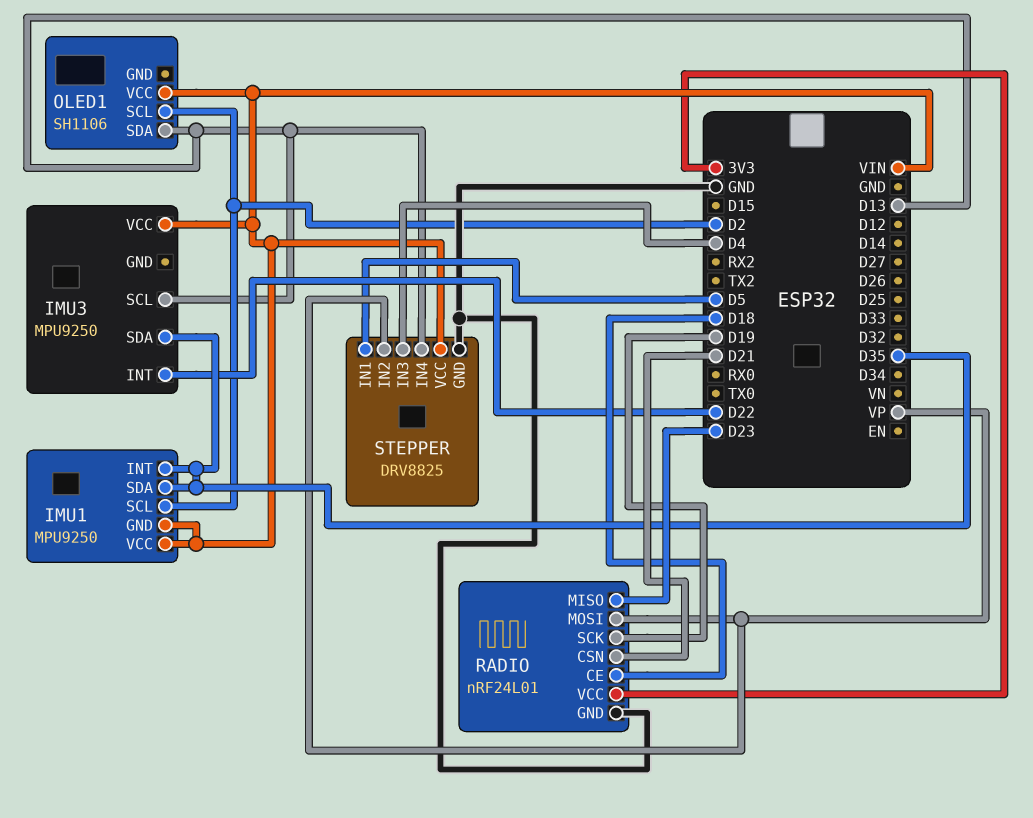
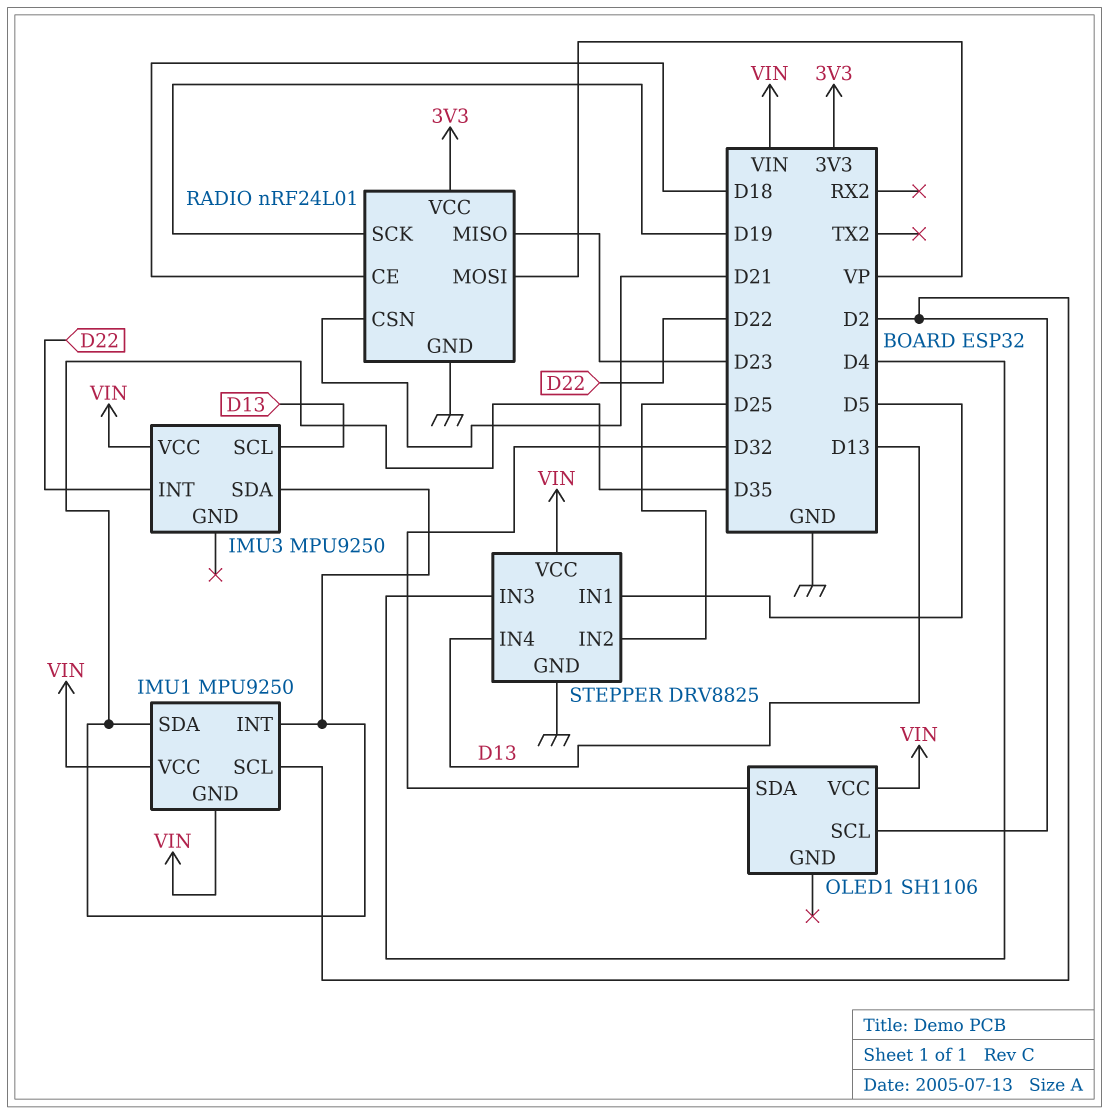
OLED1 pin SDA: D13 -> D32
STEPPER pin IN2: VP -> D25

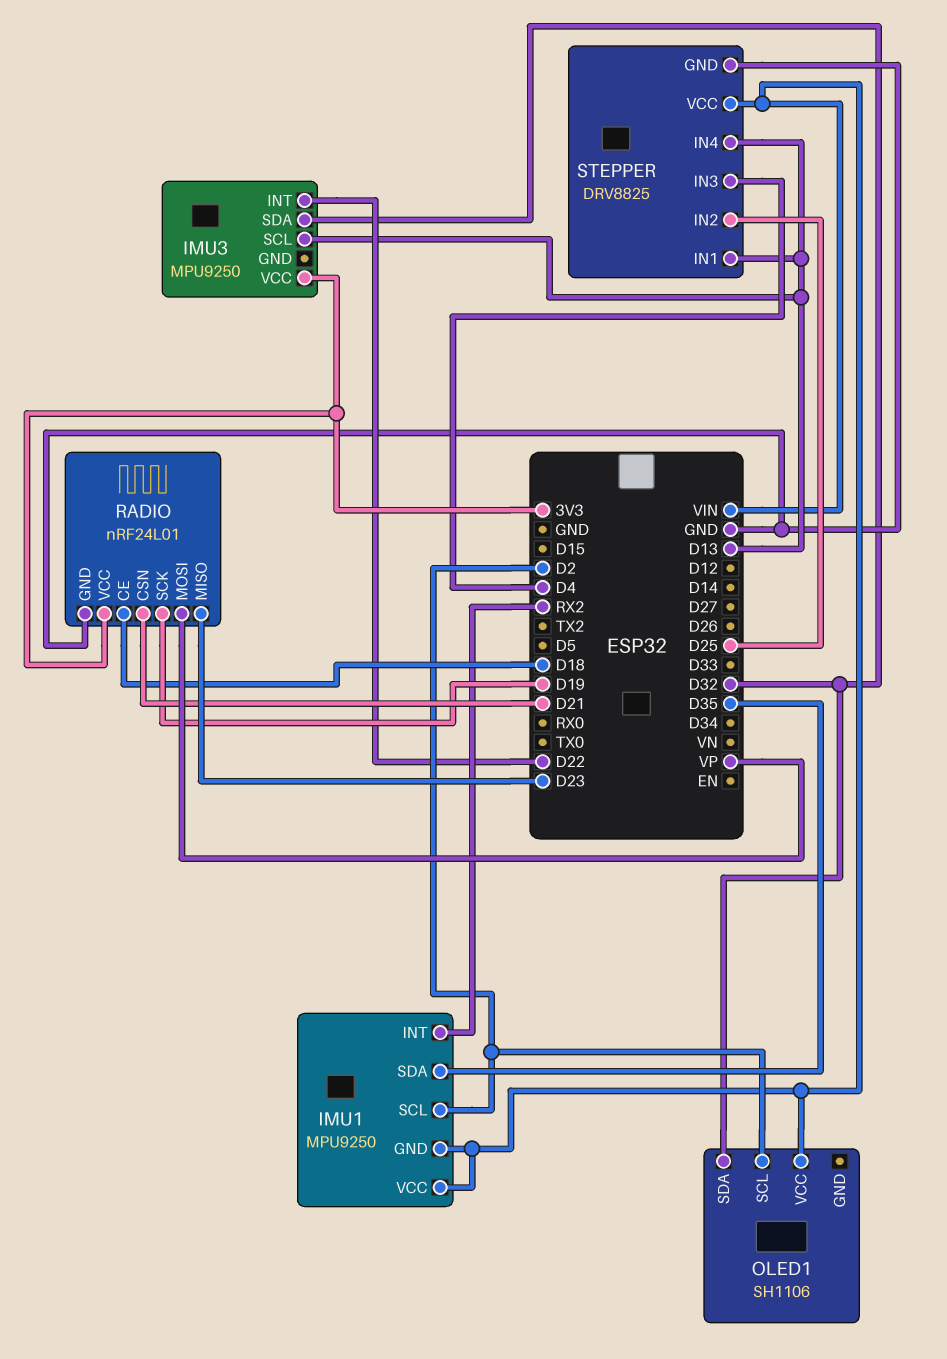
IMU1 pin INT: D35 -> RX2
IMU3 pin SDA: D35 -> D32
IMU3 pin VCC: VIN -> 3V3
STEPPER pin IN1: D5 -> D13

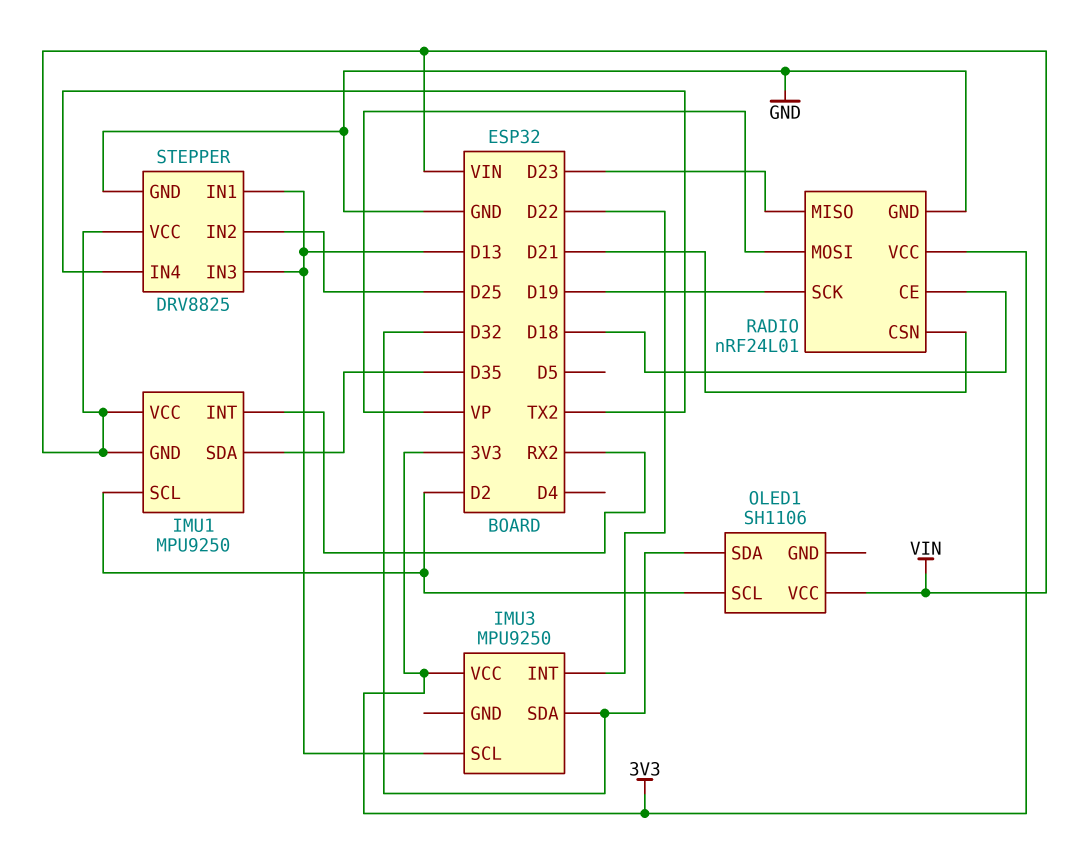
STEPPER pin IN3: D4 -> D13
STEPPER pin IN4: D13 -> TX2

